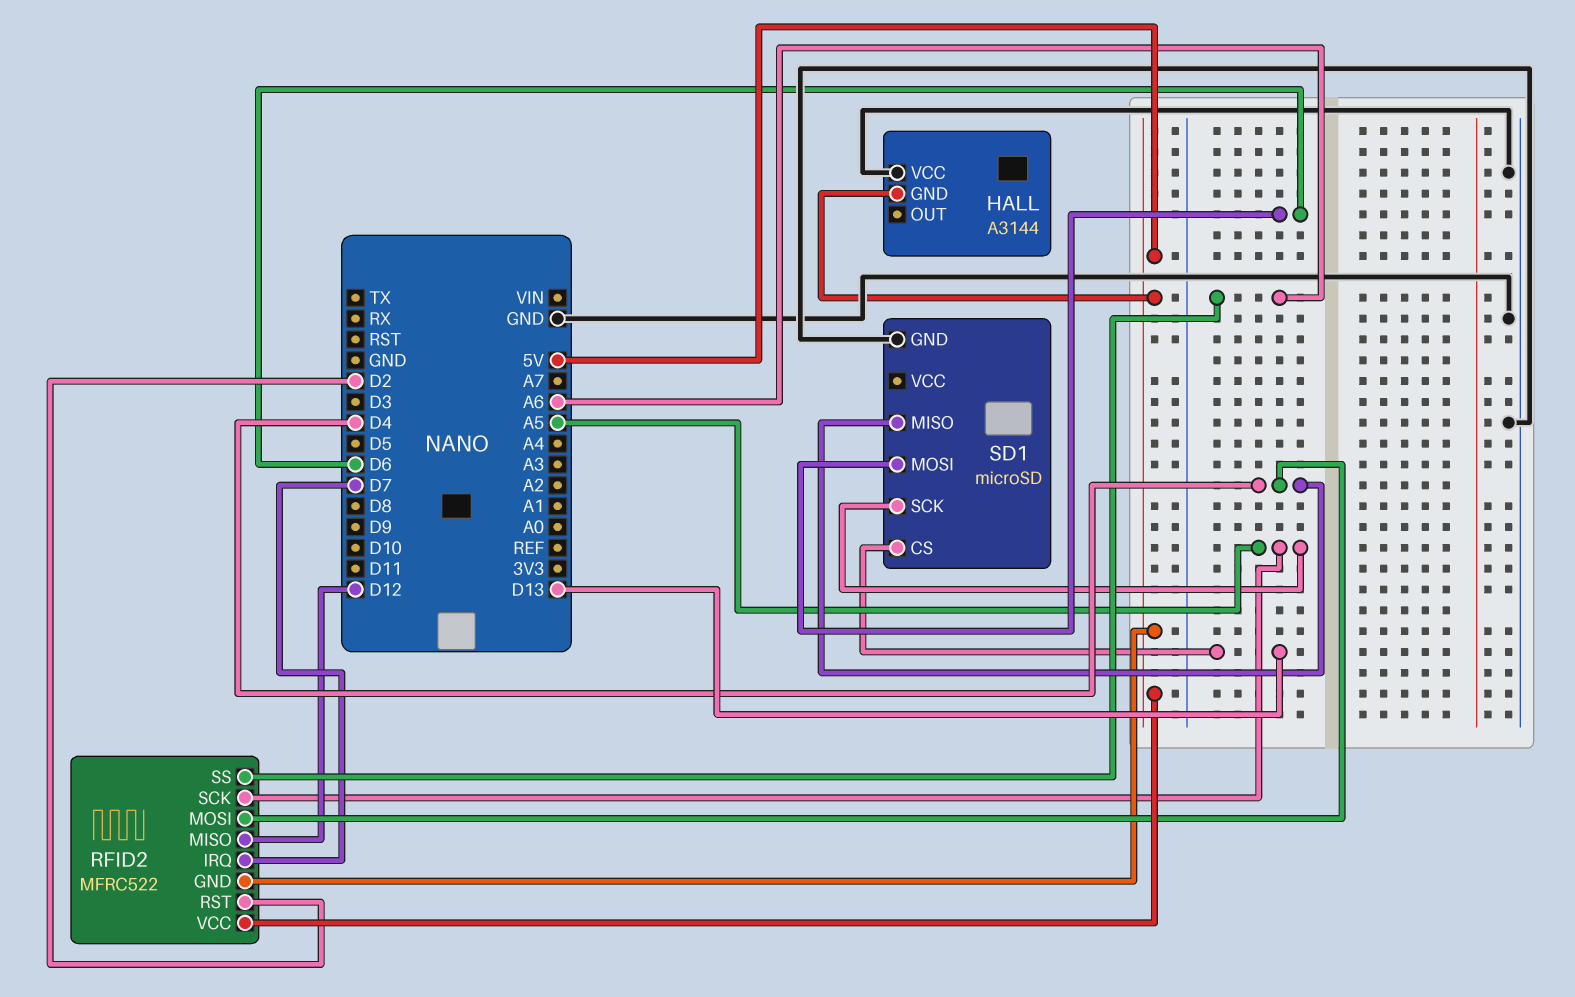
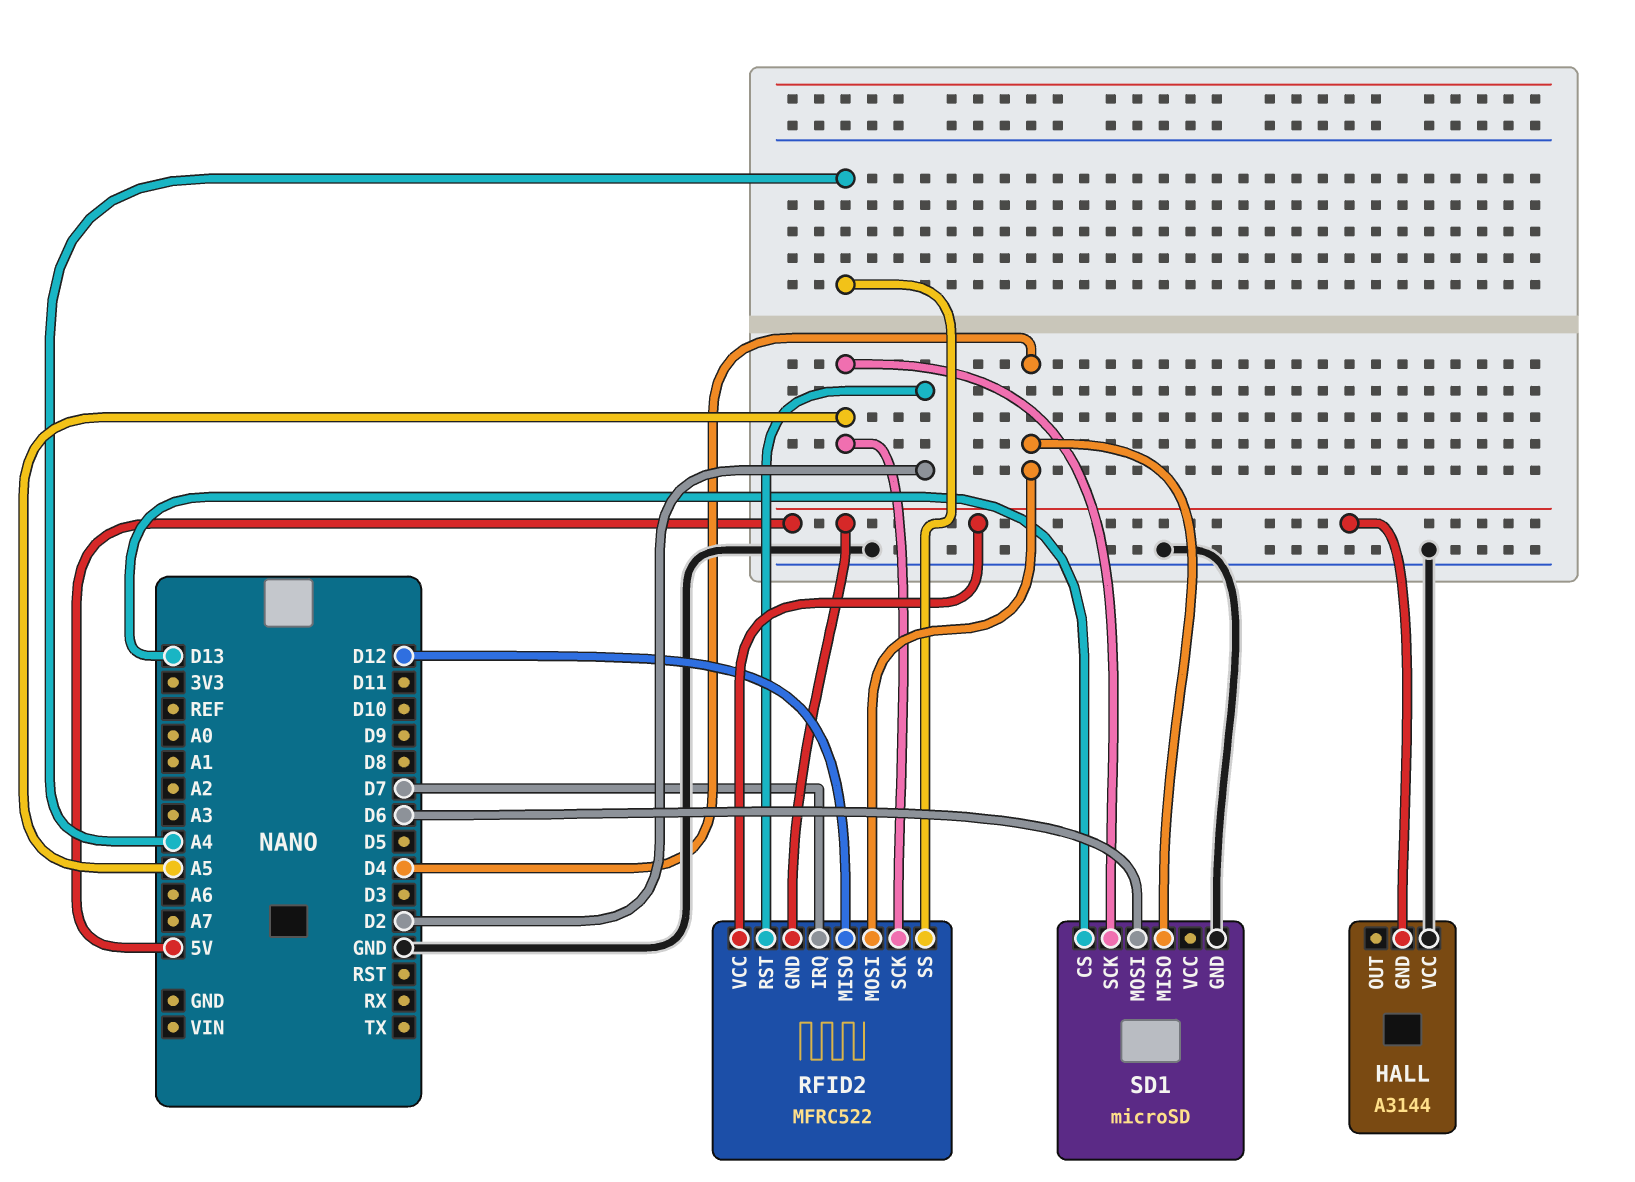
RFID2 pin SS: A6 -> A4

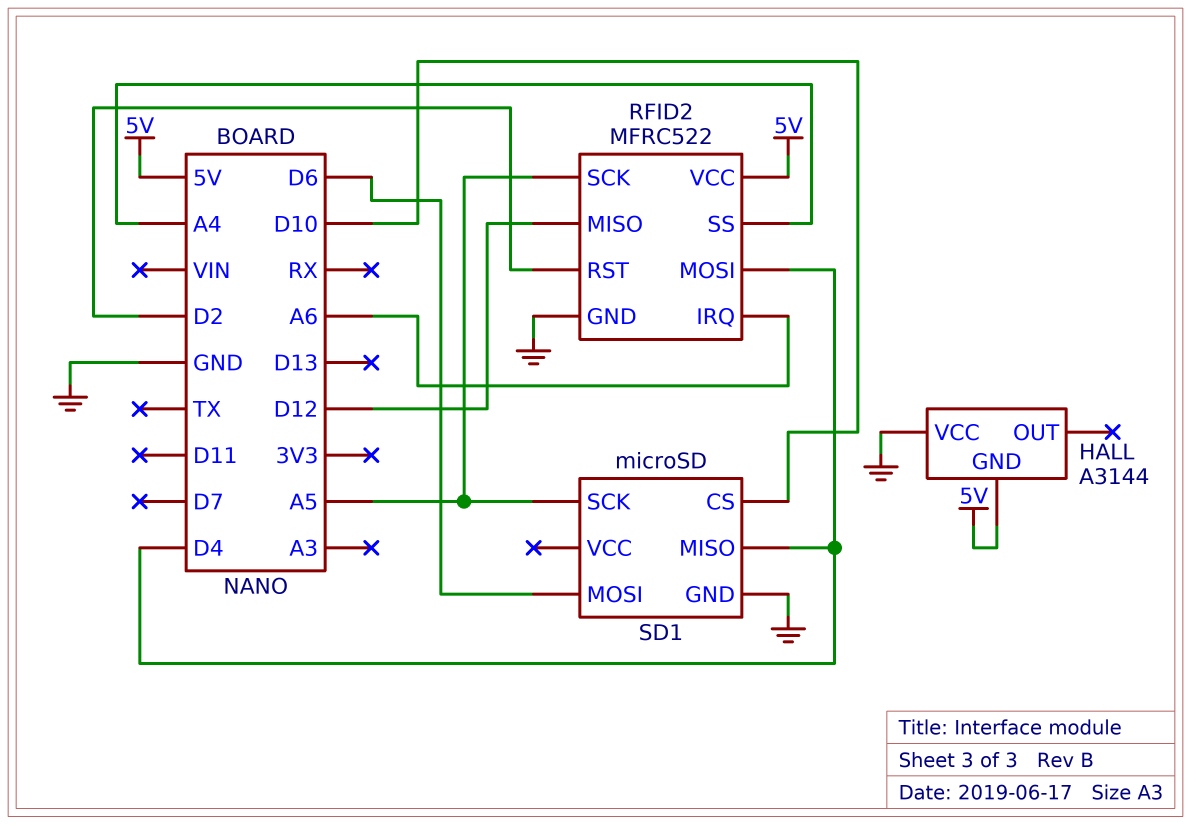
RFID2 pin GND: 5V -> GND
RFID2 pin IRQ: D7 -> A6
SD1 pin CS: D13 -> D10

